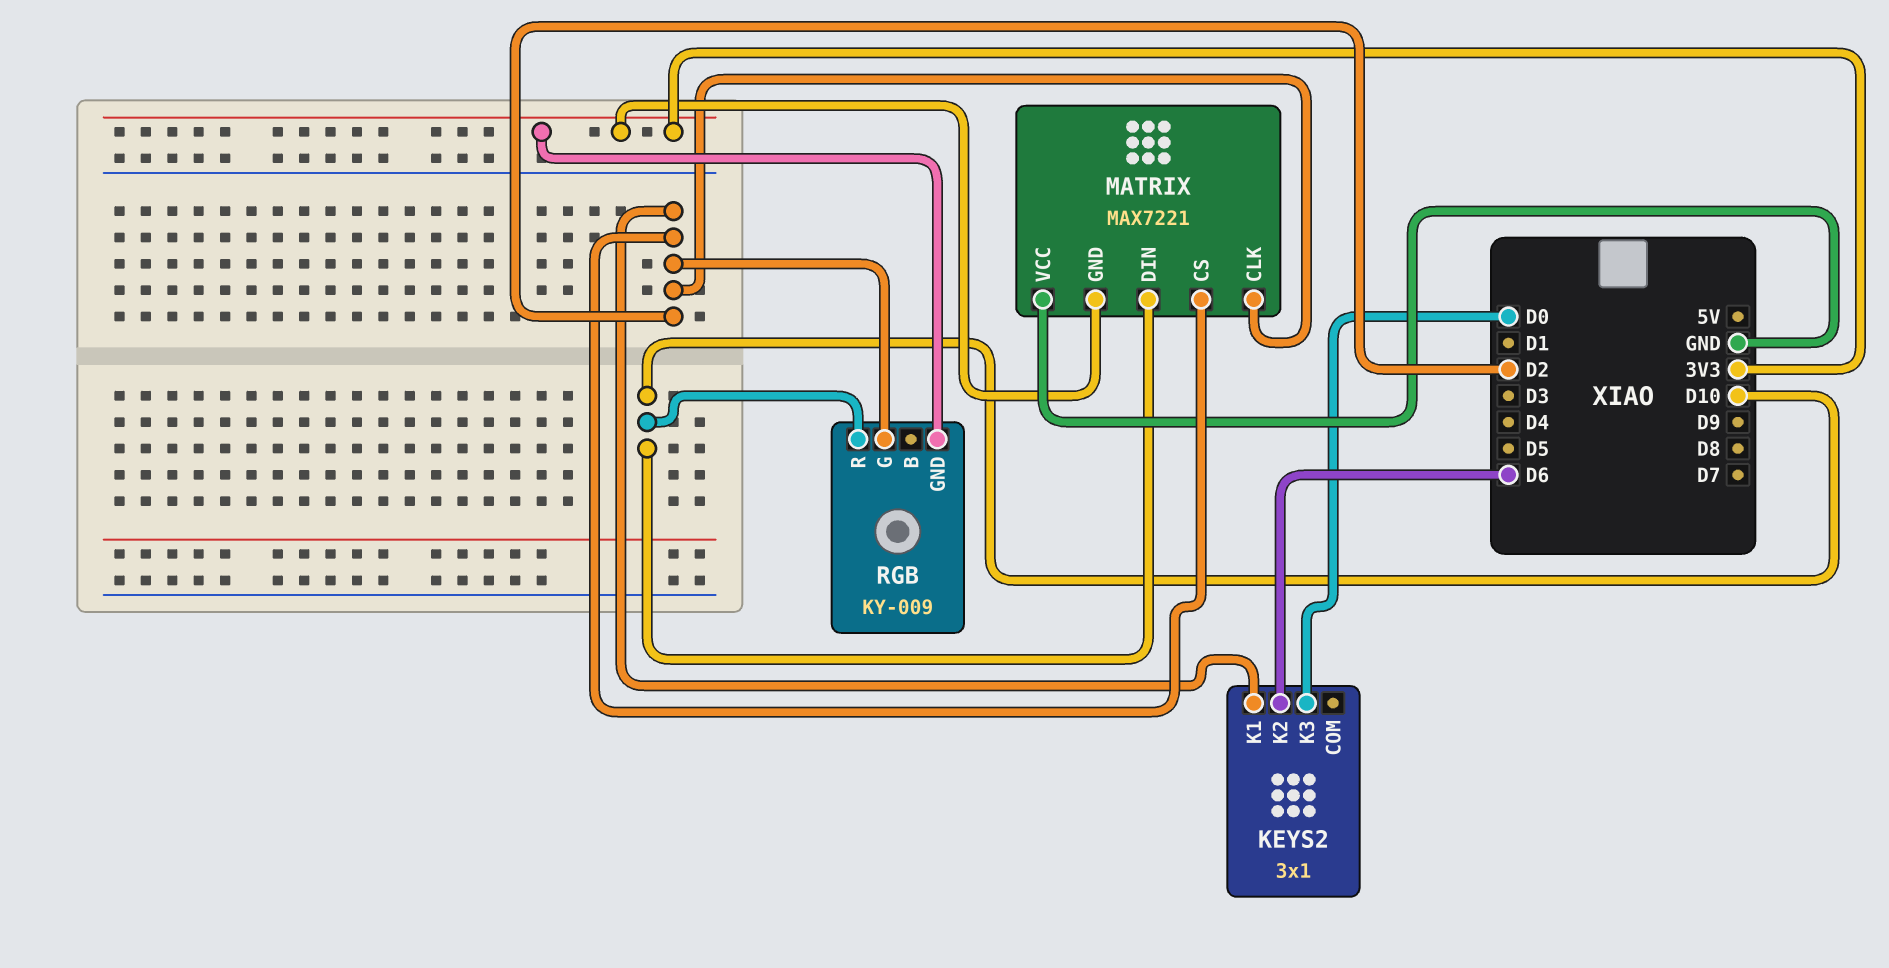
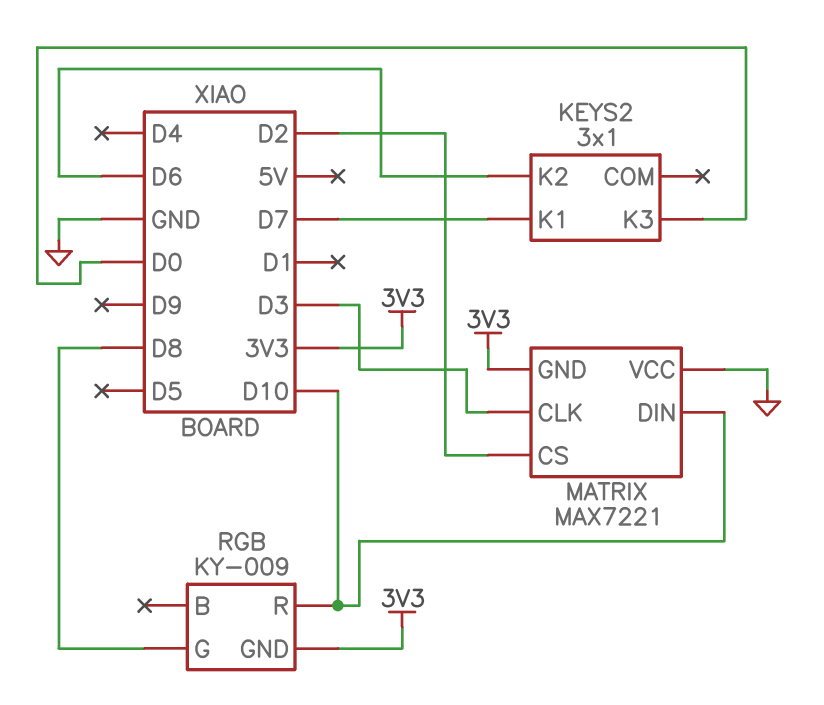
KEYS2 pin K1: D2 -> D7
MATRIX pin CLK: D2 -> D3
RGB pin G: D2 -> D8

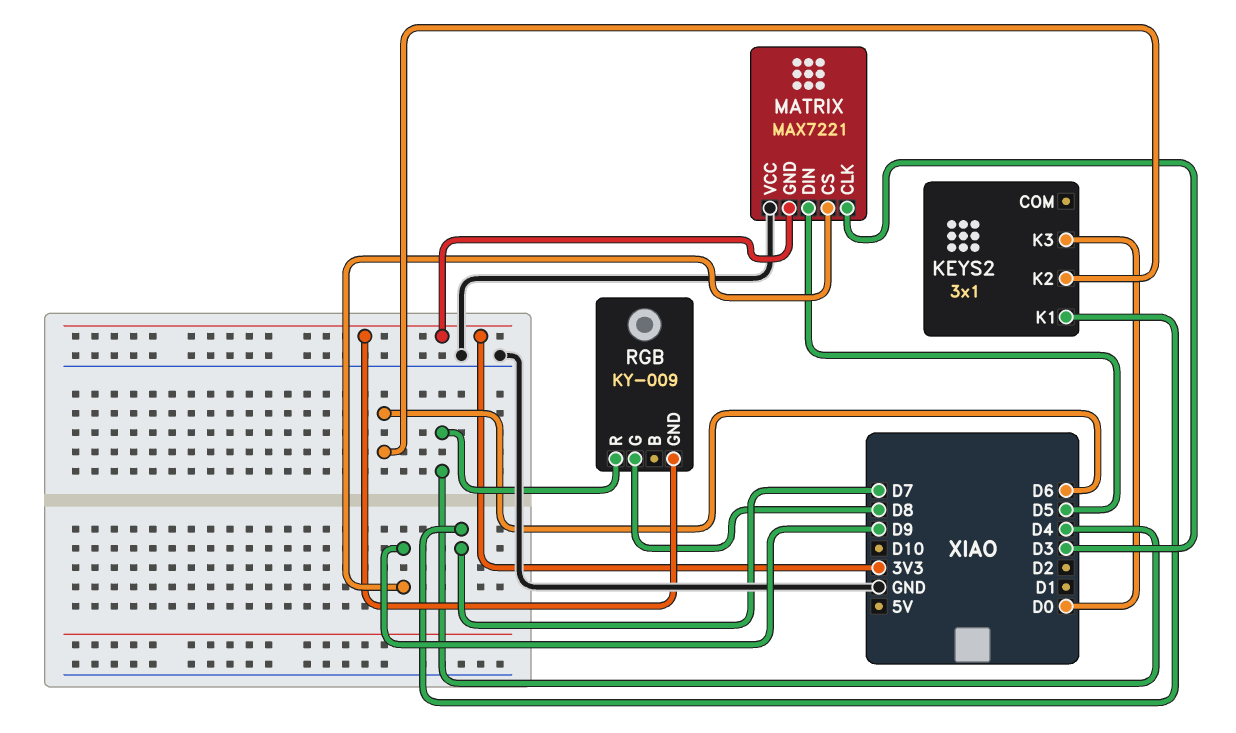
MATRIX pin CS: D2 -> D9
MATRIX pin DIN: D10 -> D5
RGB pin R: D10 -> D4

